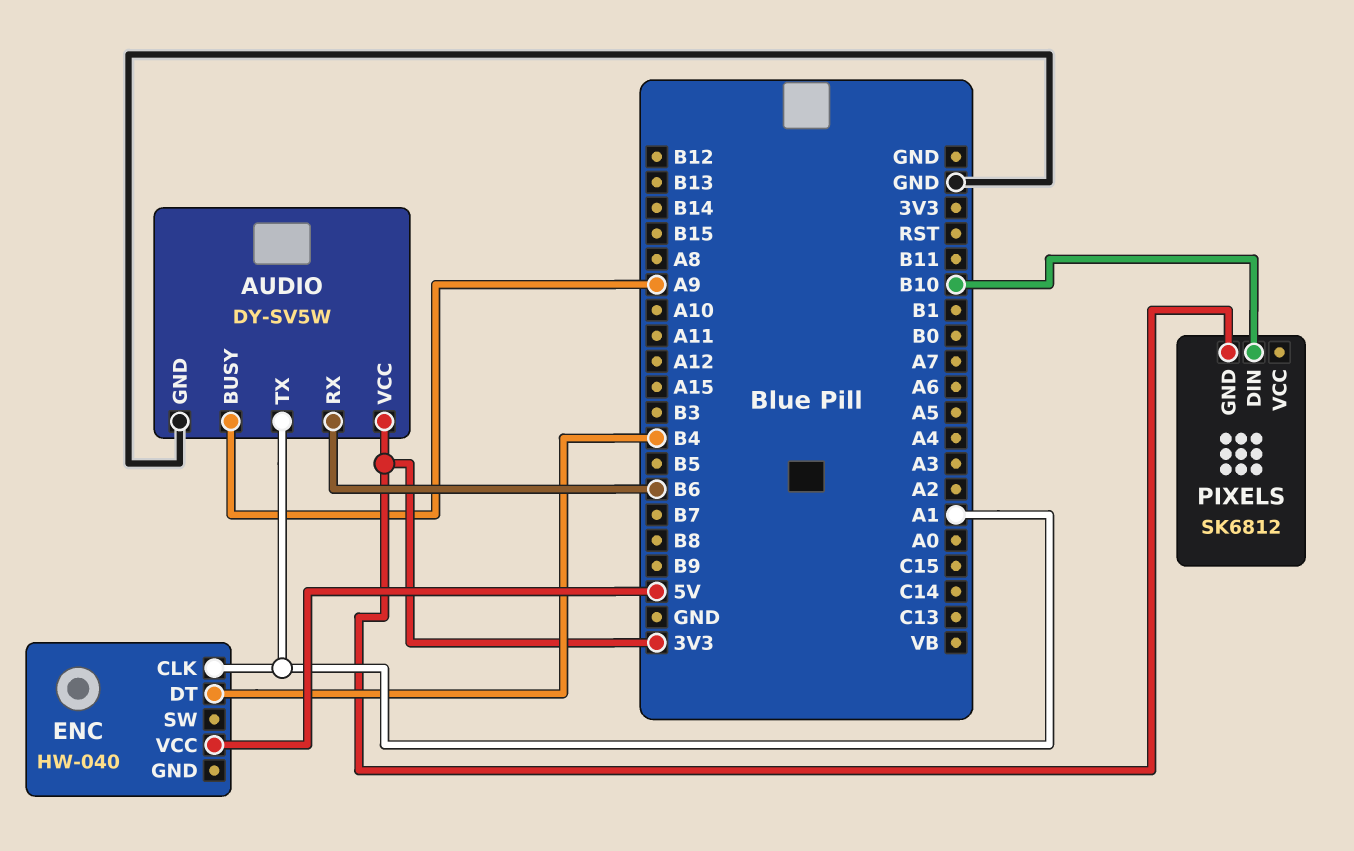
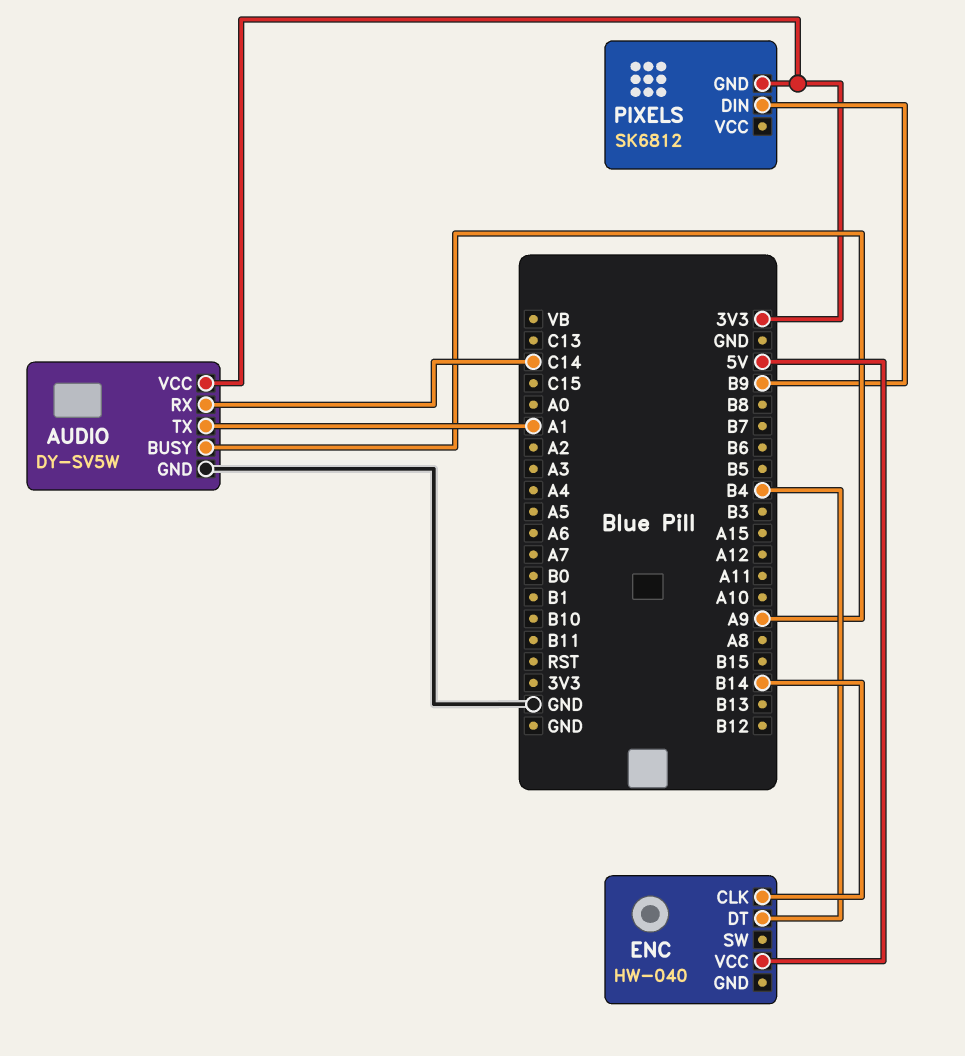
AUDIO pin RX: B6 -> C14
ENC pin CLK: A1 -> B14
PIXELS pin DIN: B10 -> B9

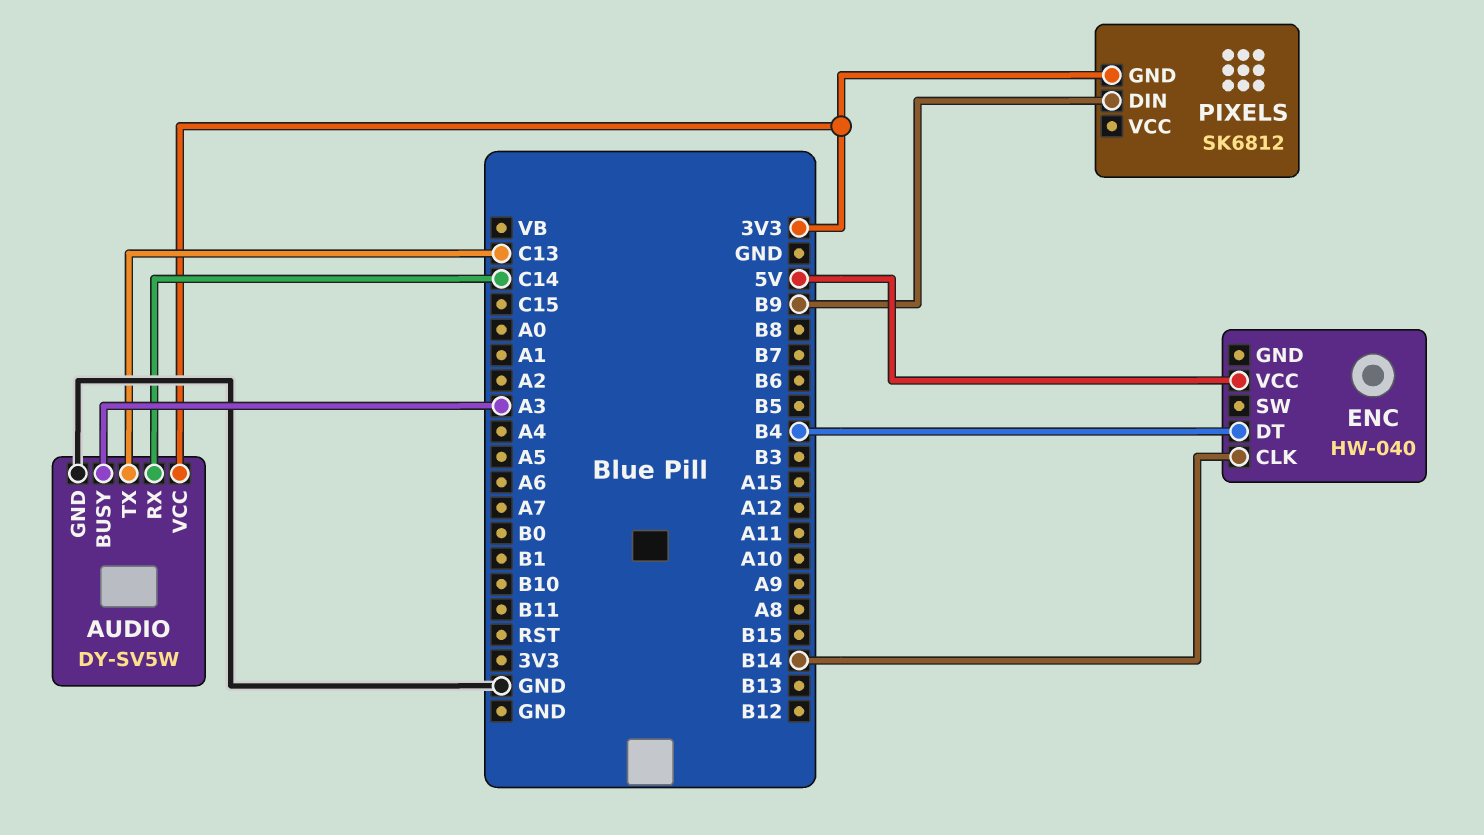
AUDIO pin BUSY: A9 -> A3
AUDIO pin TX: A1 -> C13

